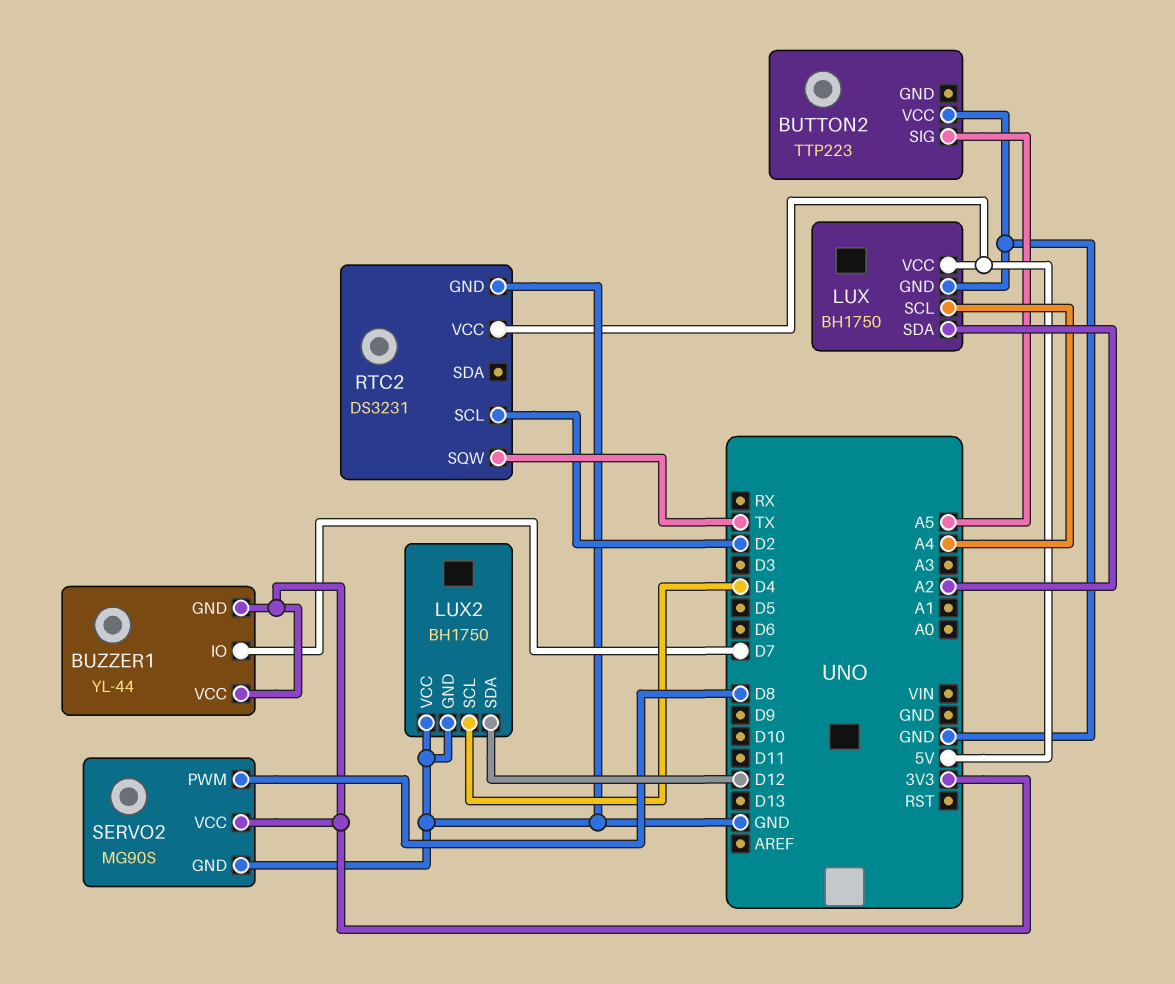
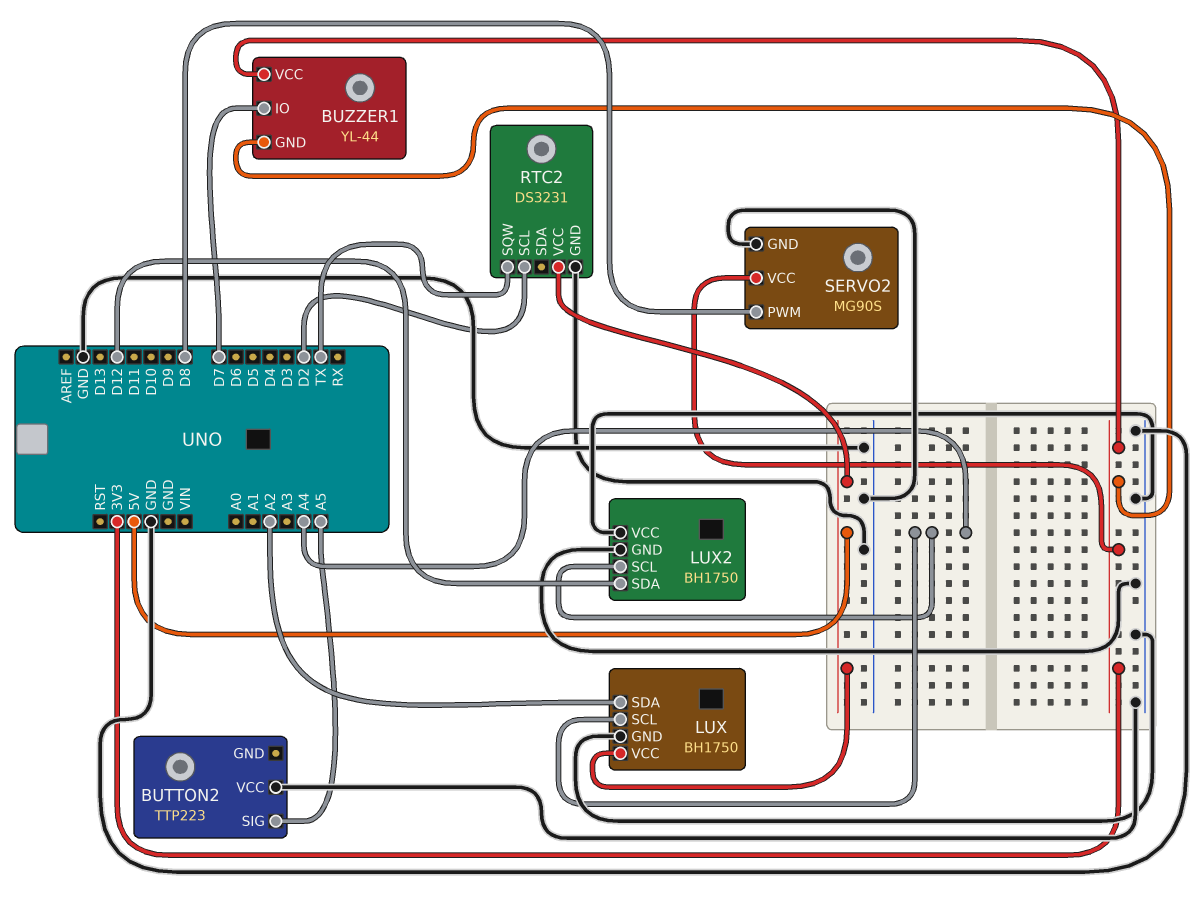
LUX2 pin SCL: D4 -> A4

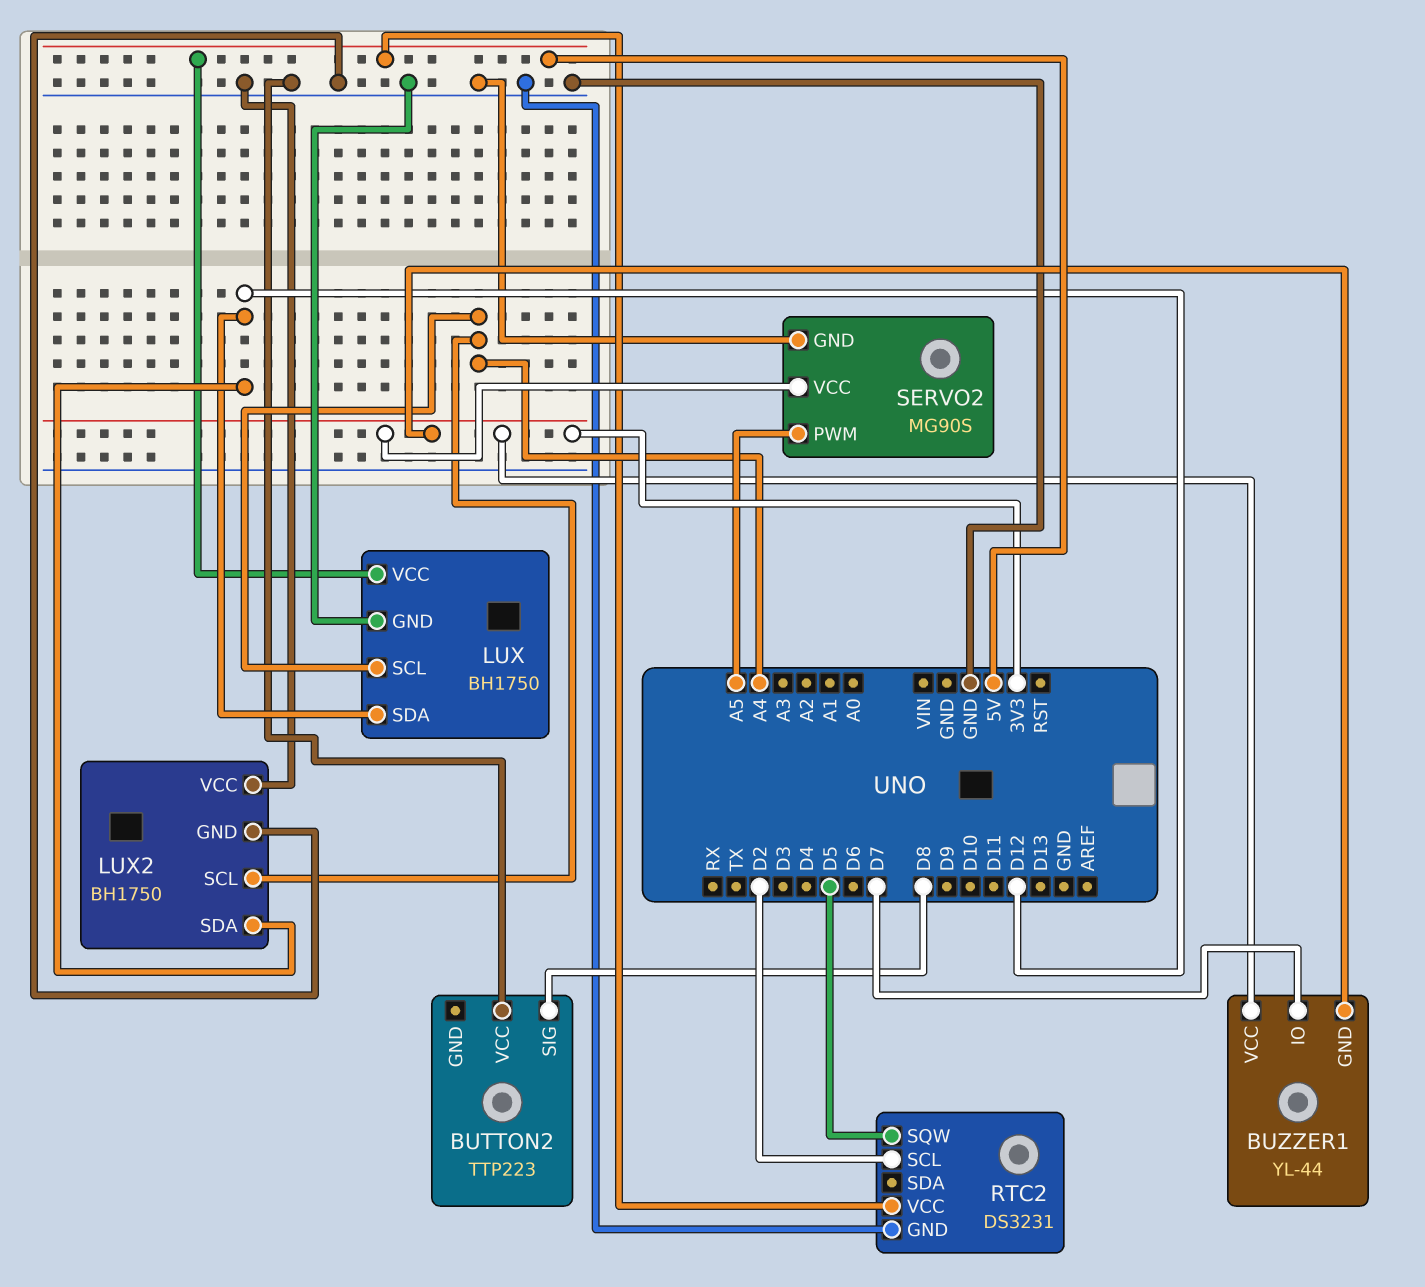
BUTTON2 pin SIG: A5 -> D8
LUX pin SDA: A2 -> D12
RTC2 pin SQW: TX -> D5
SERVO2 pin PWM: D8 -> A5

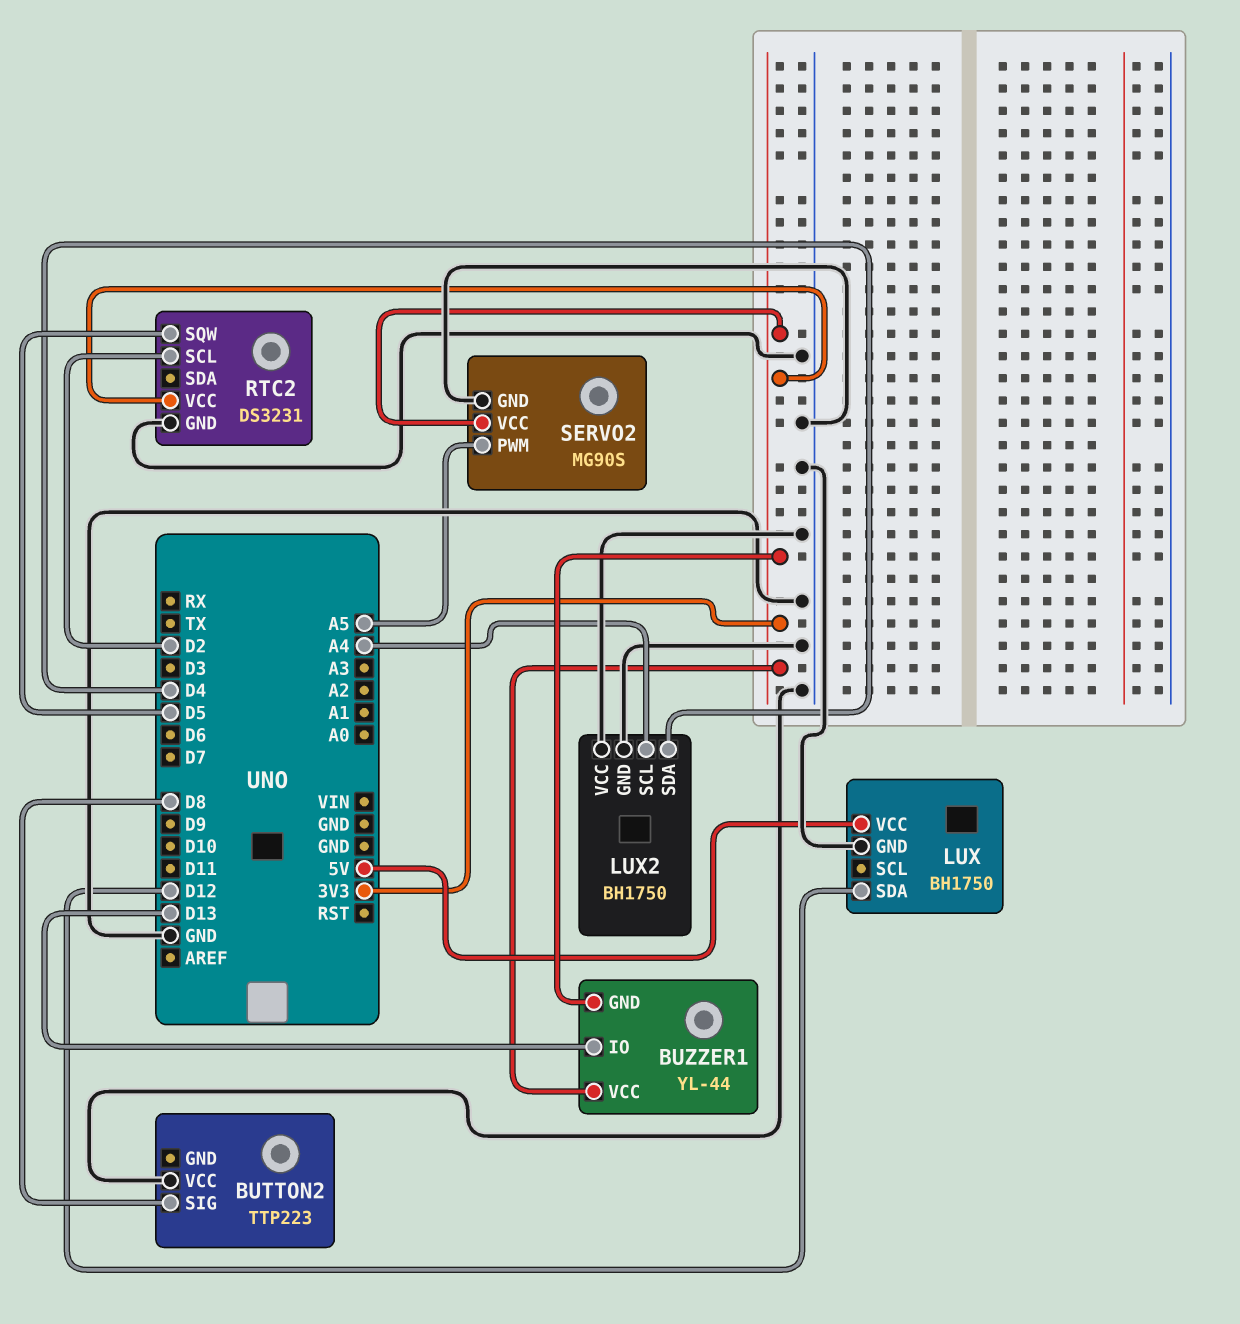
BUZZER1 pin IO: D7 -> D13
LUX pin SCL: A4 -> none
LUX2 pin SDA: D12 -> D4
RTC2 pin VCC: 5V -> 3V3

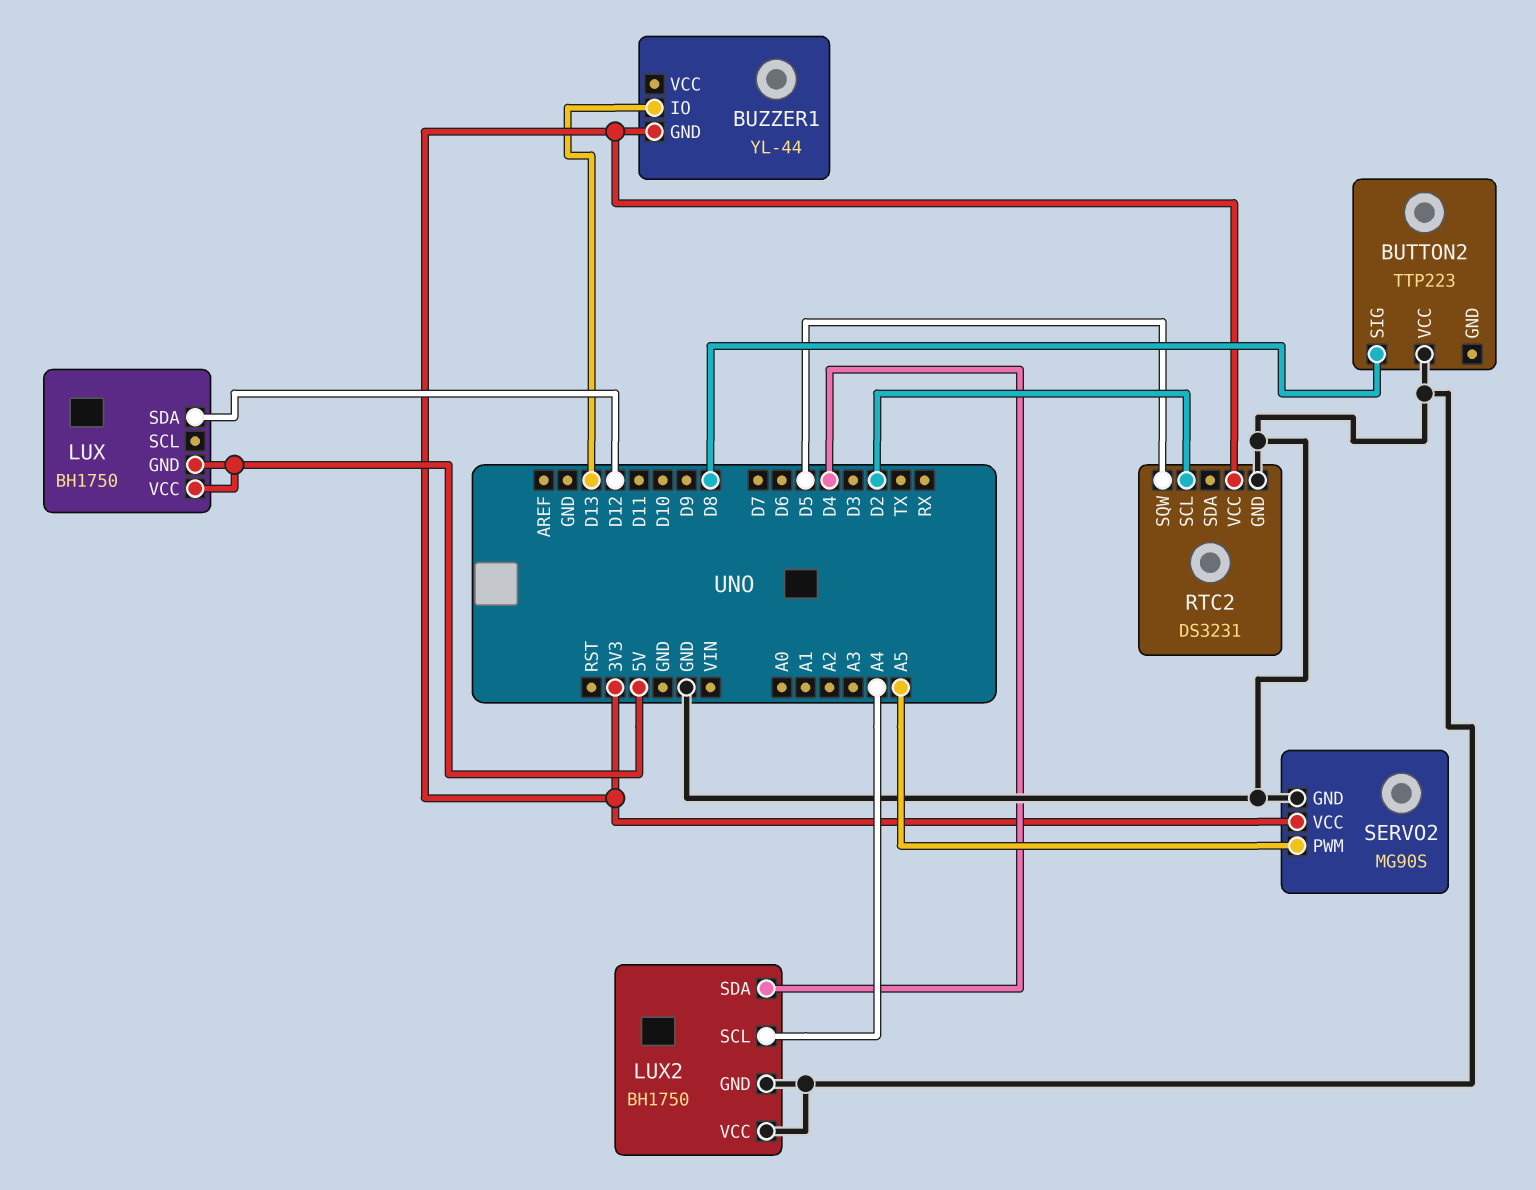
BUZZER1 pin VCC: 3V3 -> none
LUX pin GND: GND -> 5V

